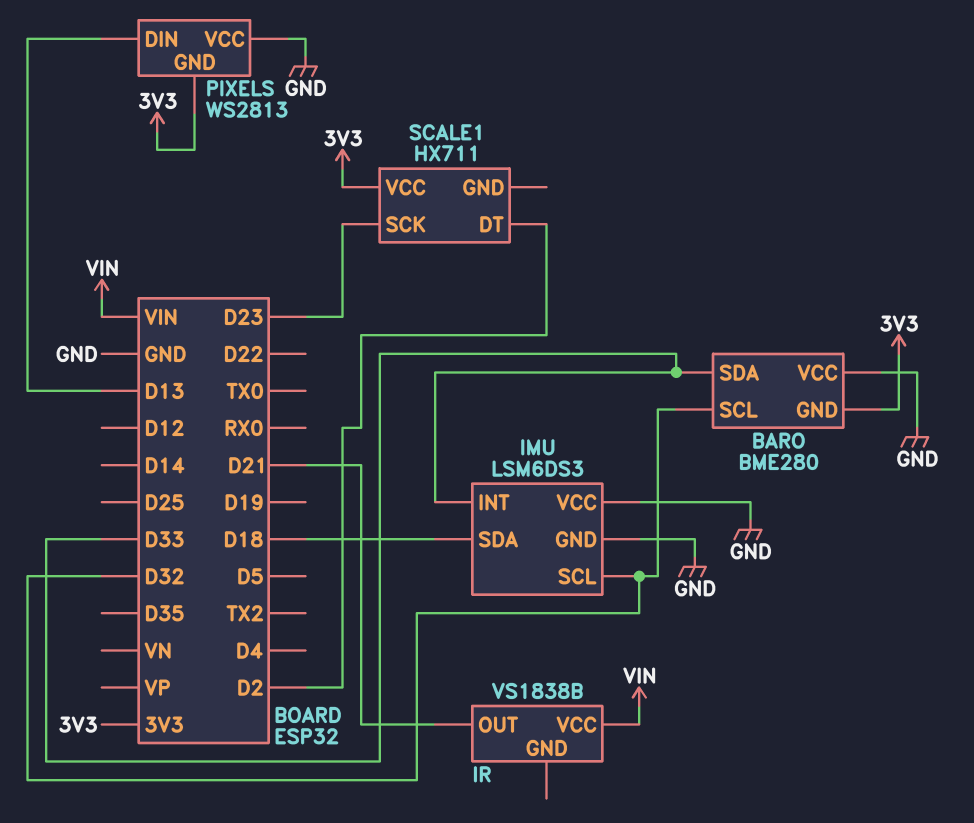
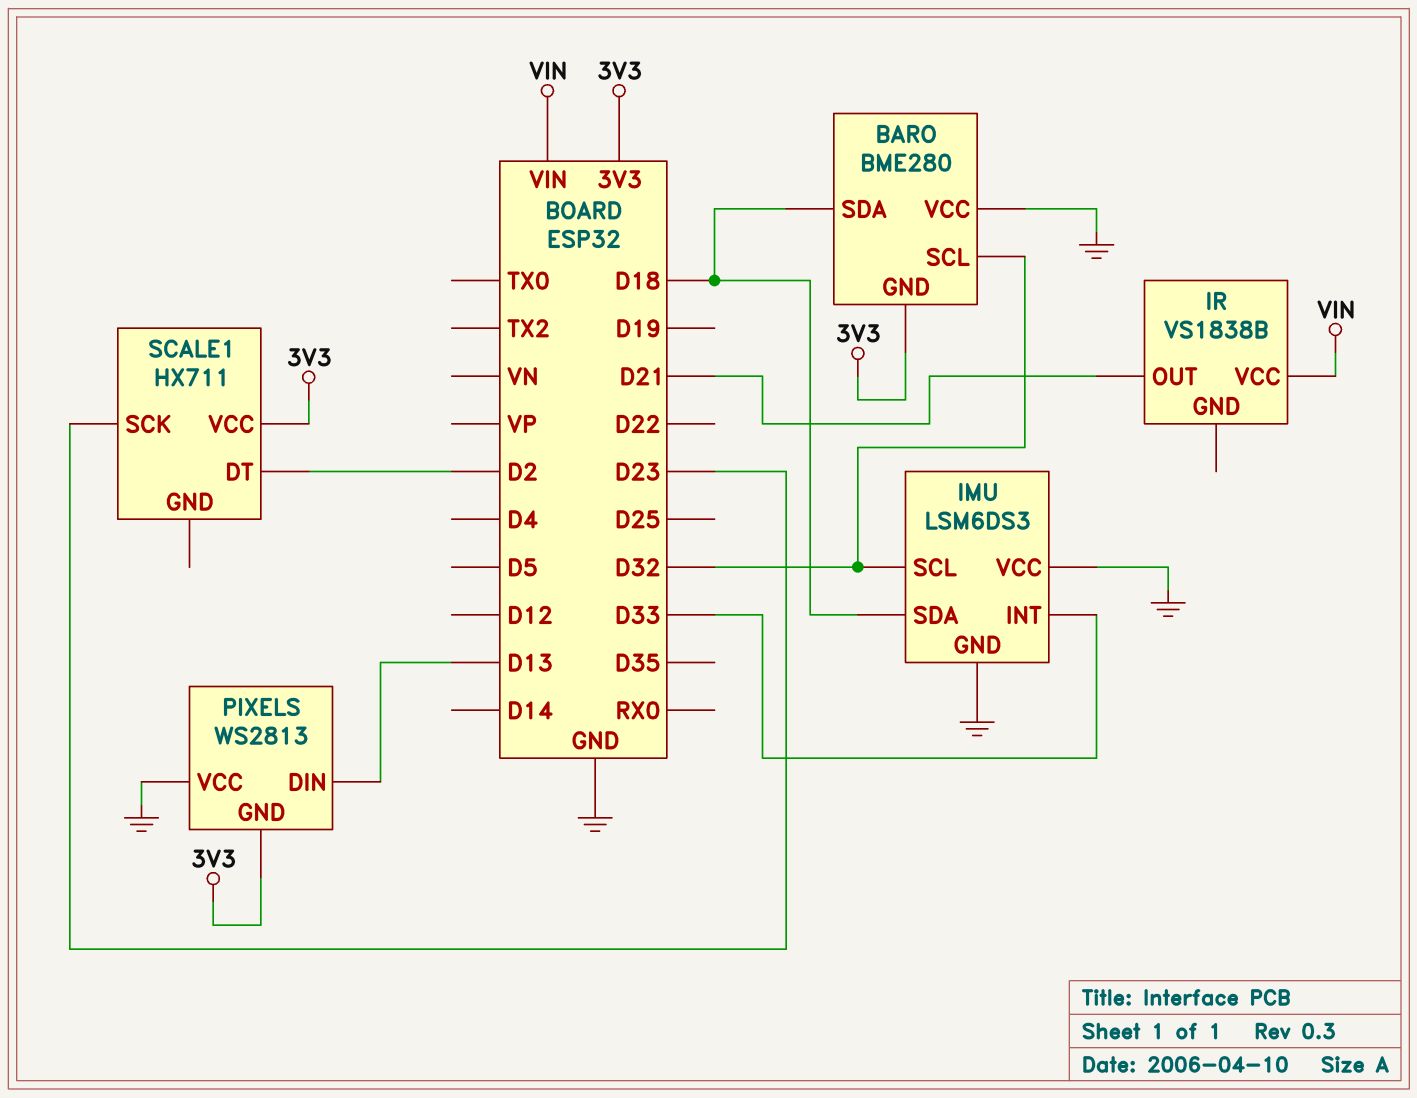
BARO pin SDA: D33 -> D18

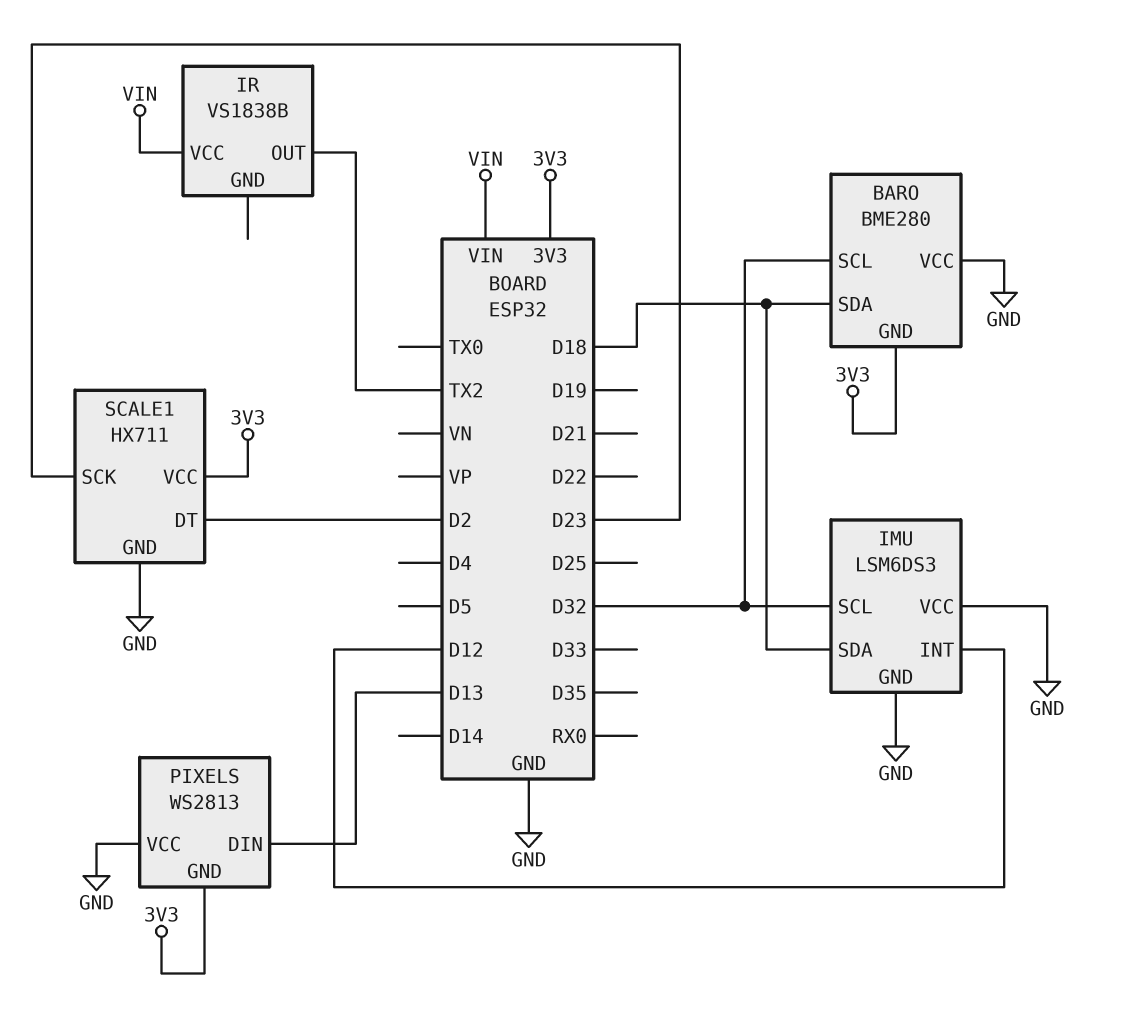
IMU pin INT: D33 -> D12
IR pin OUT: D21 -> TX2
SCALE1 pin GND: none -> GND

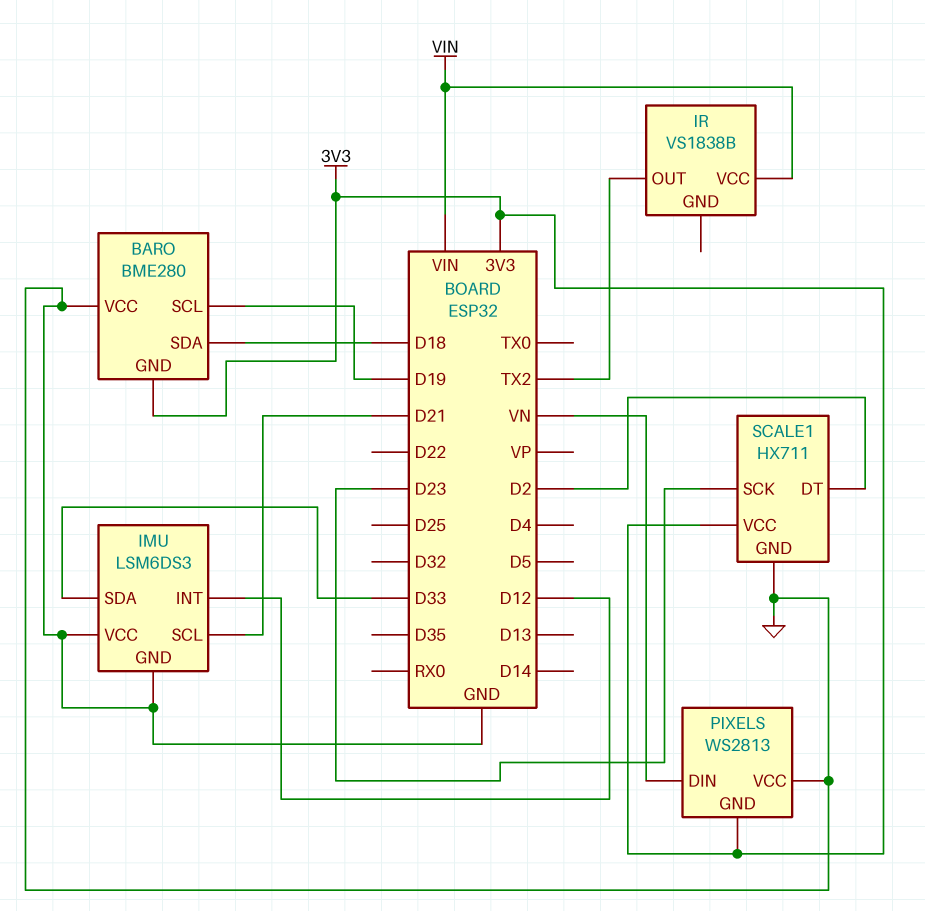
BARO pin SCL: D32 -> D19
IMU pin SCL: D32 -> D21
IMU pin SDA: D18 -> D33
PIXELS pin DIN: D13 -> VN

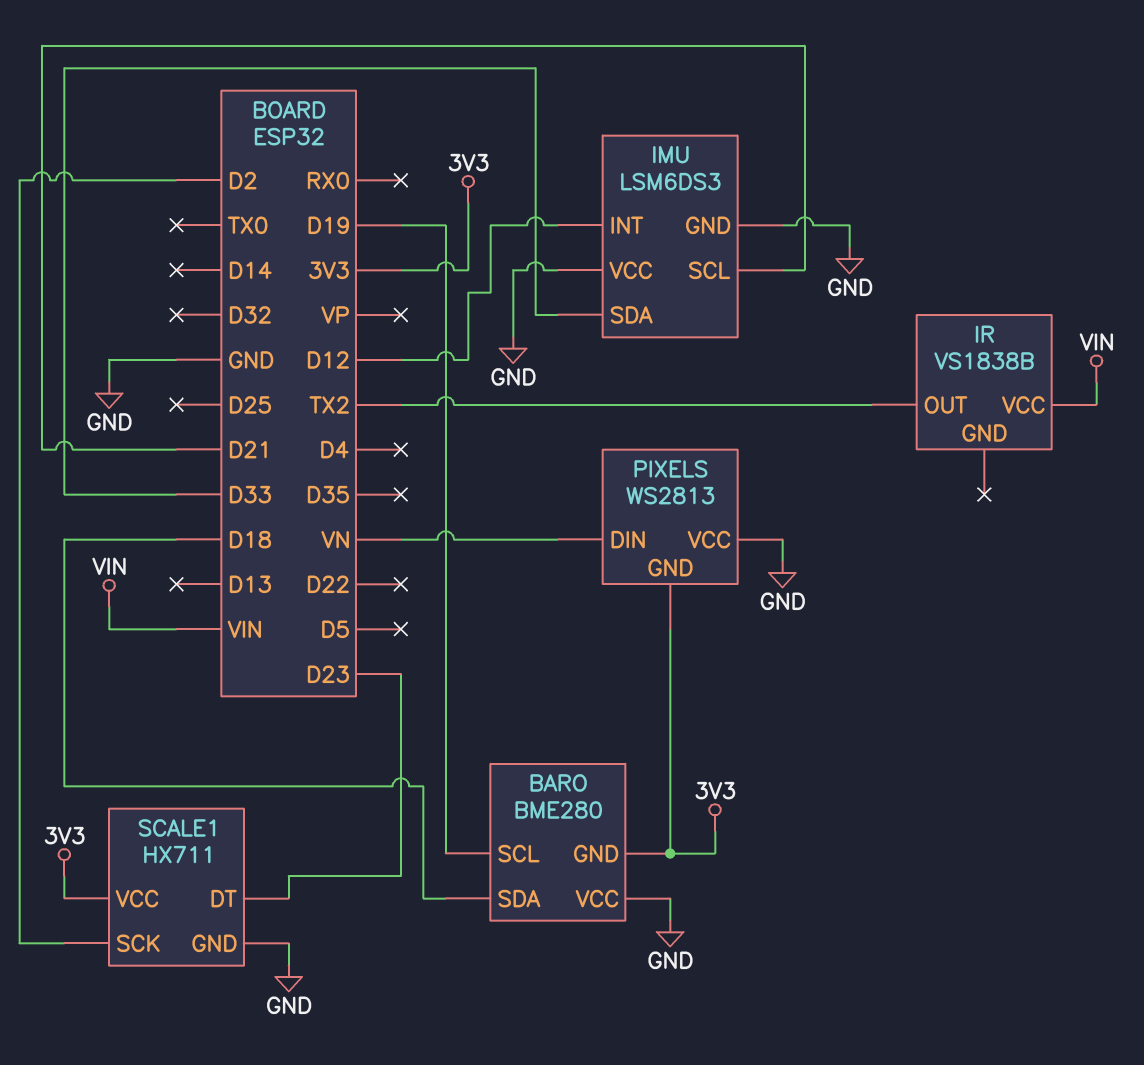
SCALE1 pin DT: D2 -> D23
SCALE1 pin SCK: D23 -> D2

